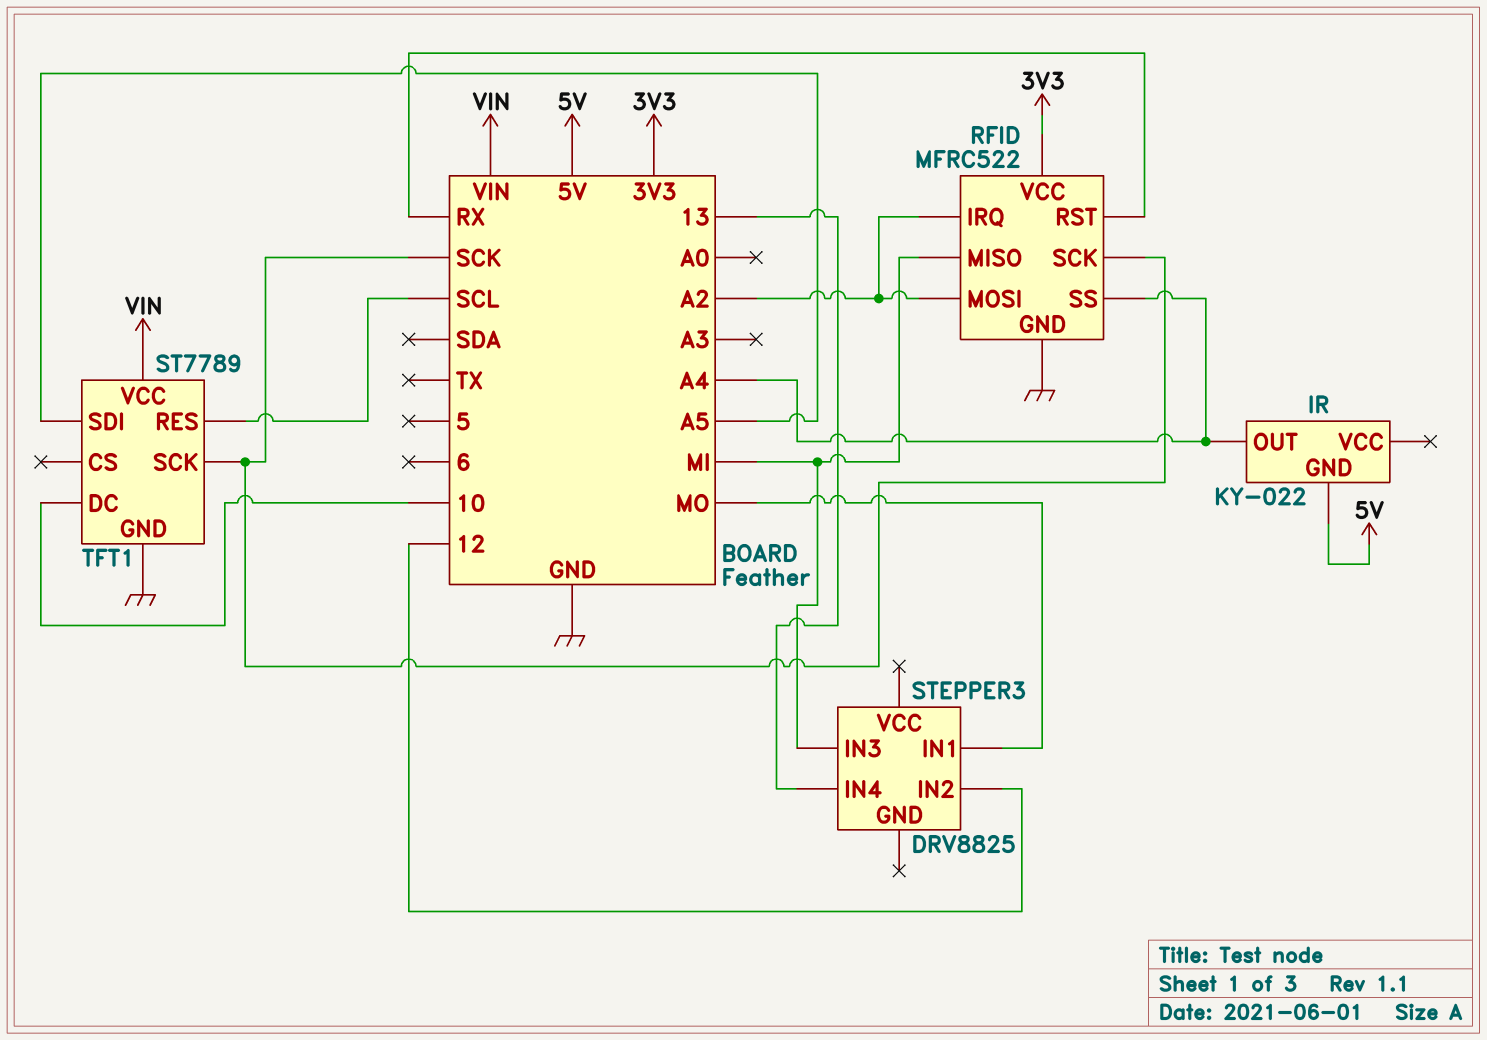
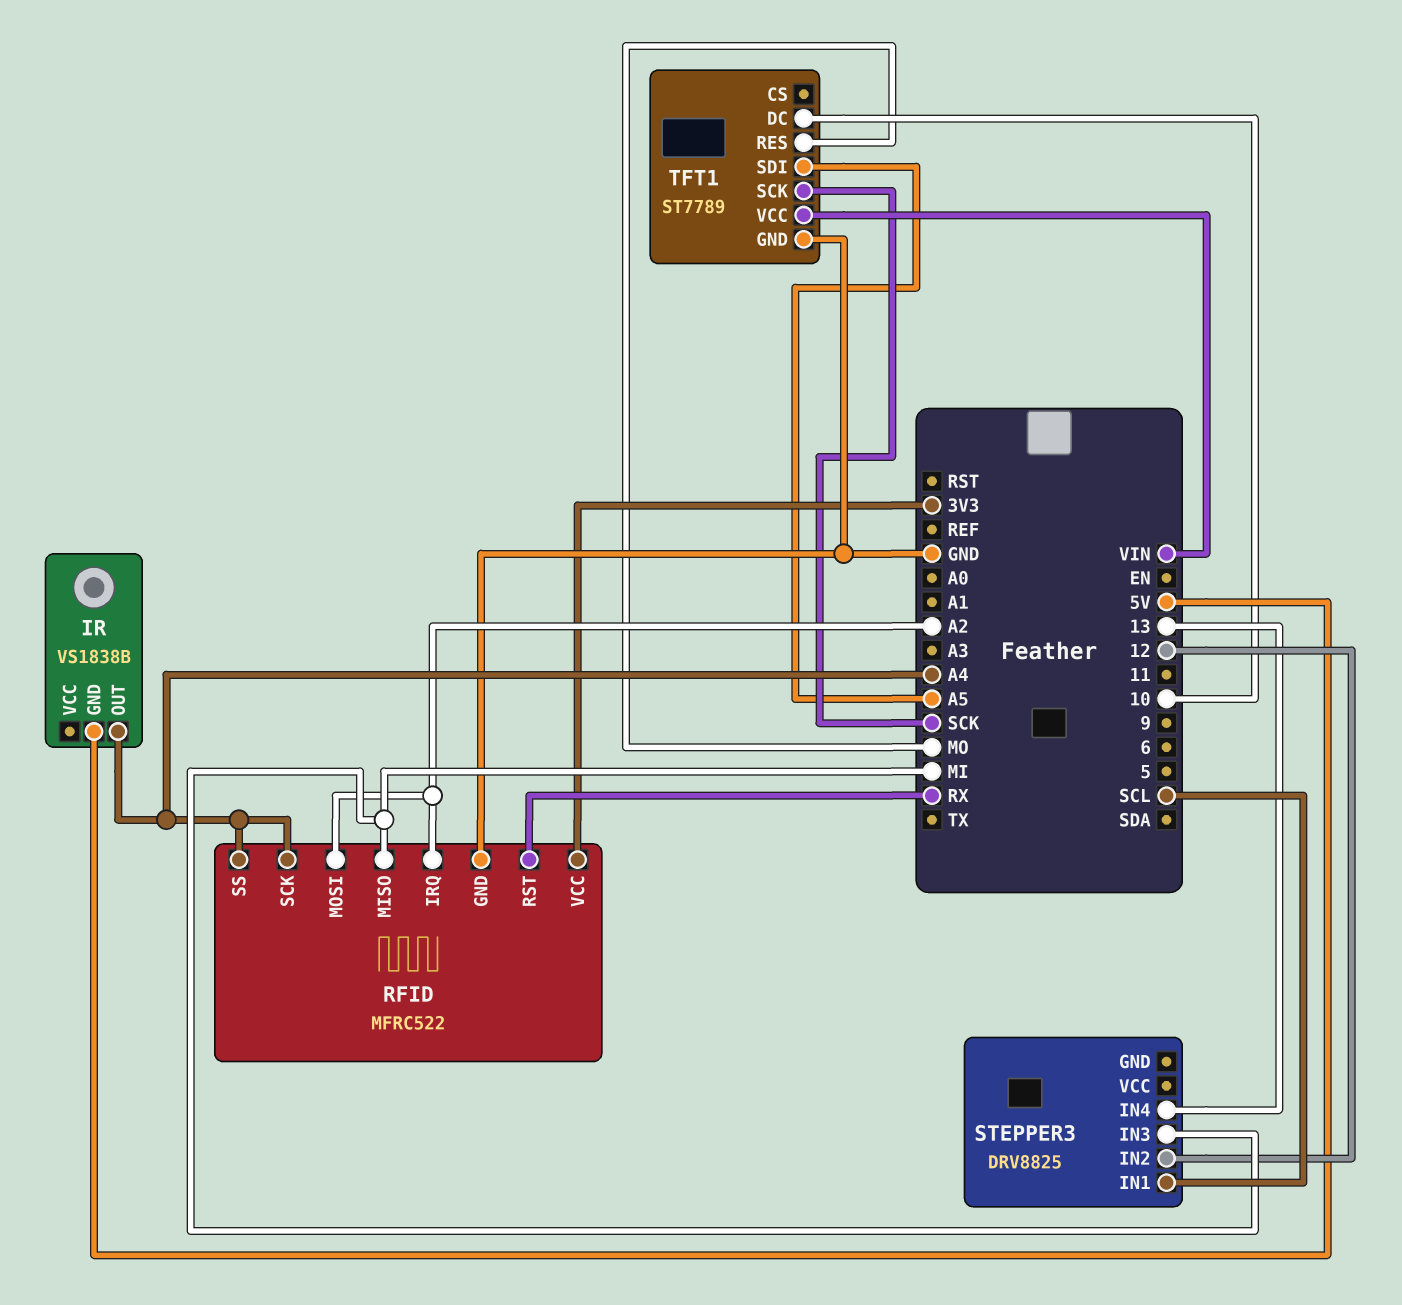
IR: KY-022 -> VS1838B
RFID pin SCK: SCK -> A4
STEPPER3 pin IN1: MO -> SCL
TFT1 pin RES: SCL -> MO

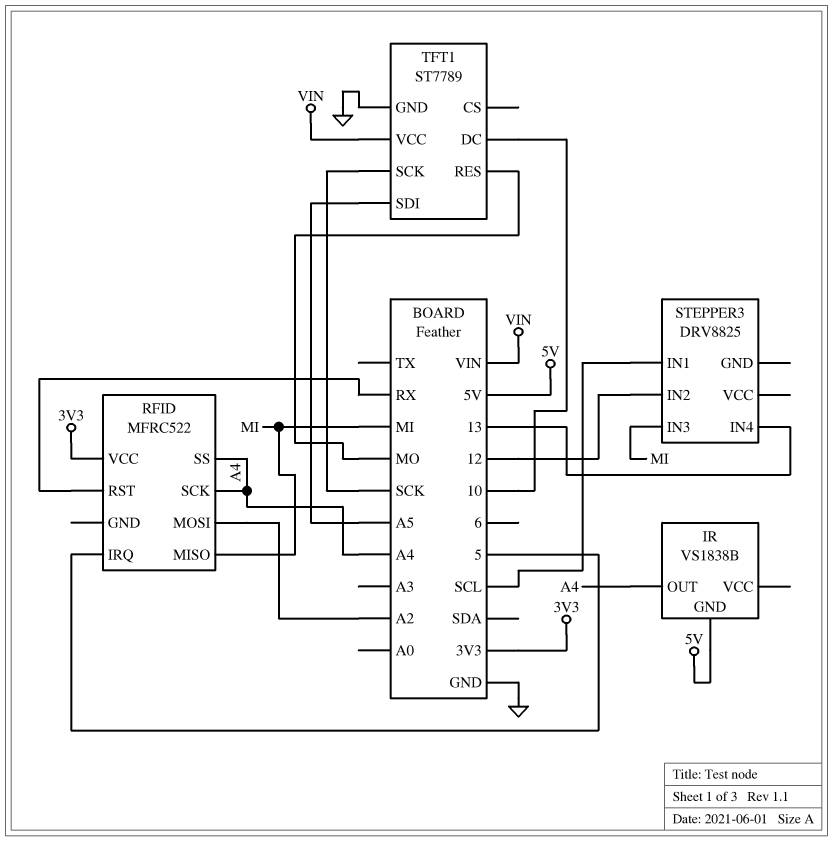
RFID pin GND: GND -> none
RFID pin IRQ: A2 -> 5

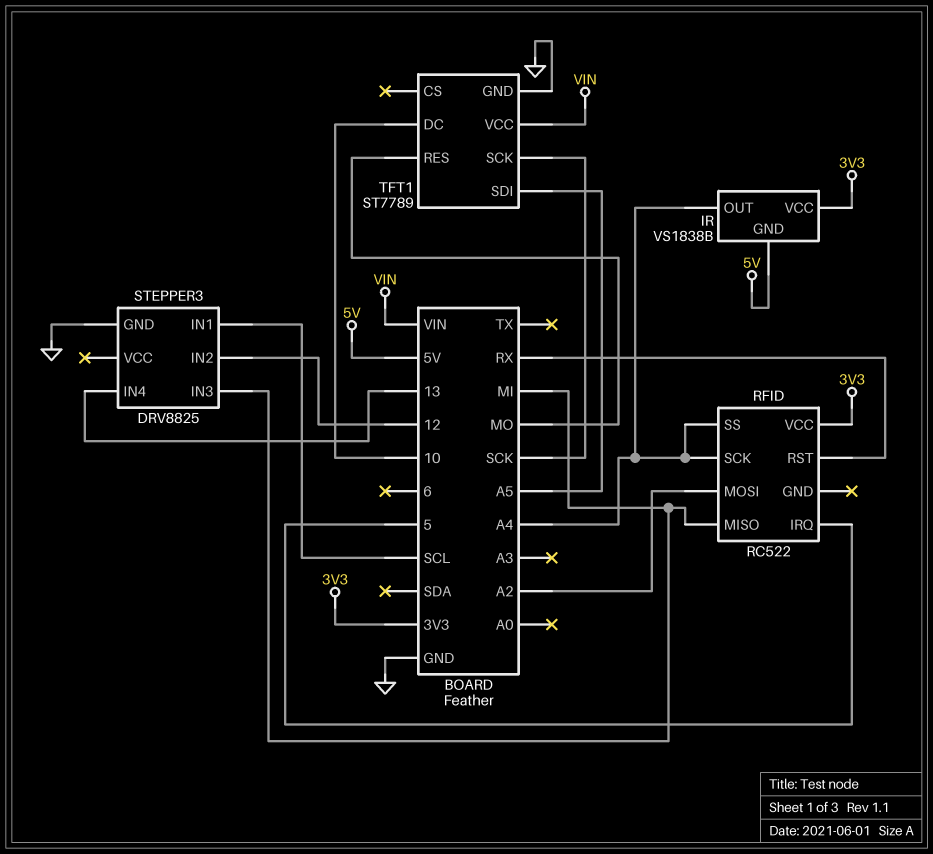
IR pin VCC: none -> 3V3
RFID: MFRC522 -> RC522
STEPPER3 pin GND: none -> GND

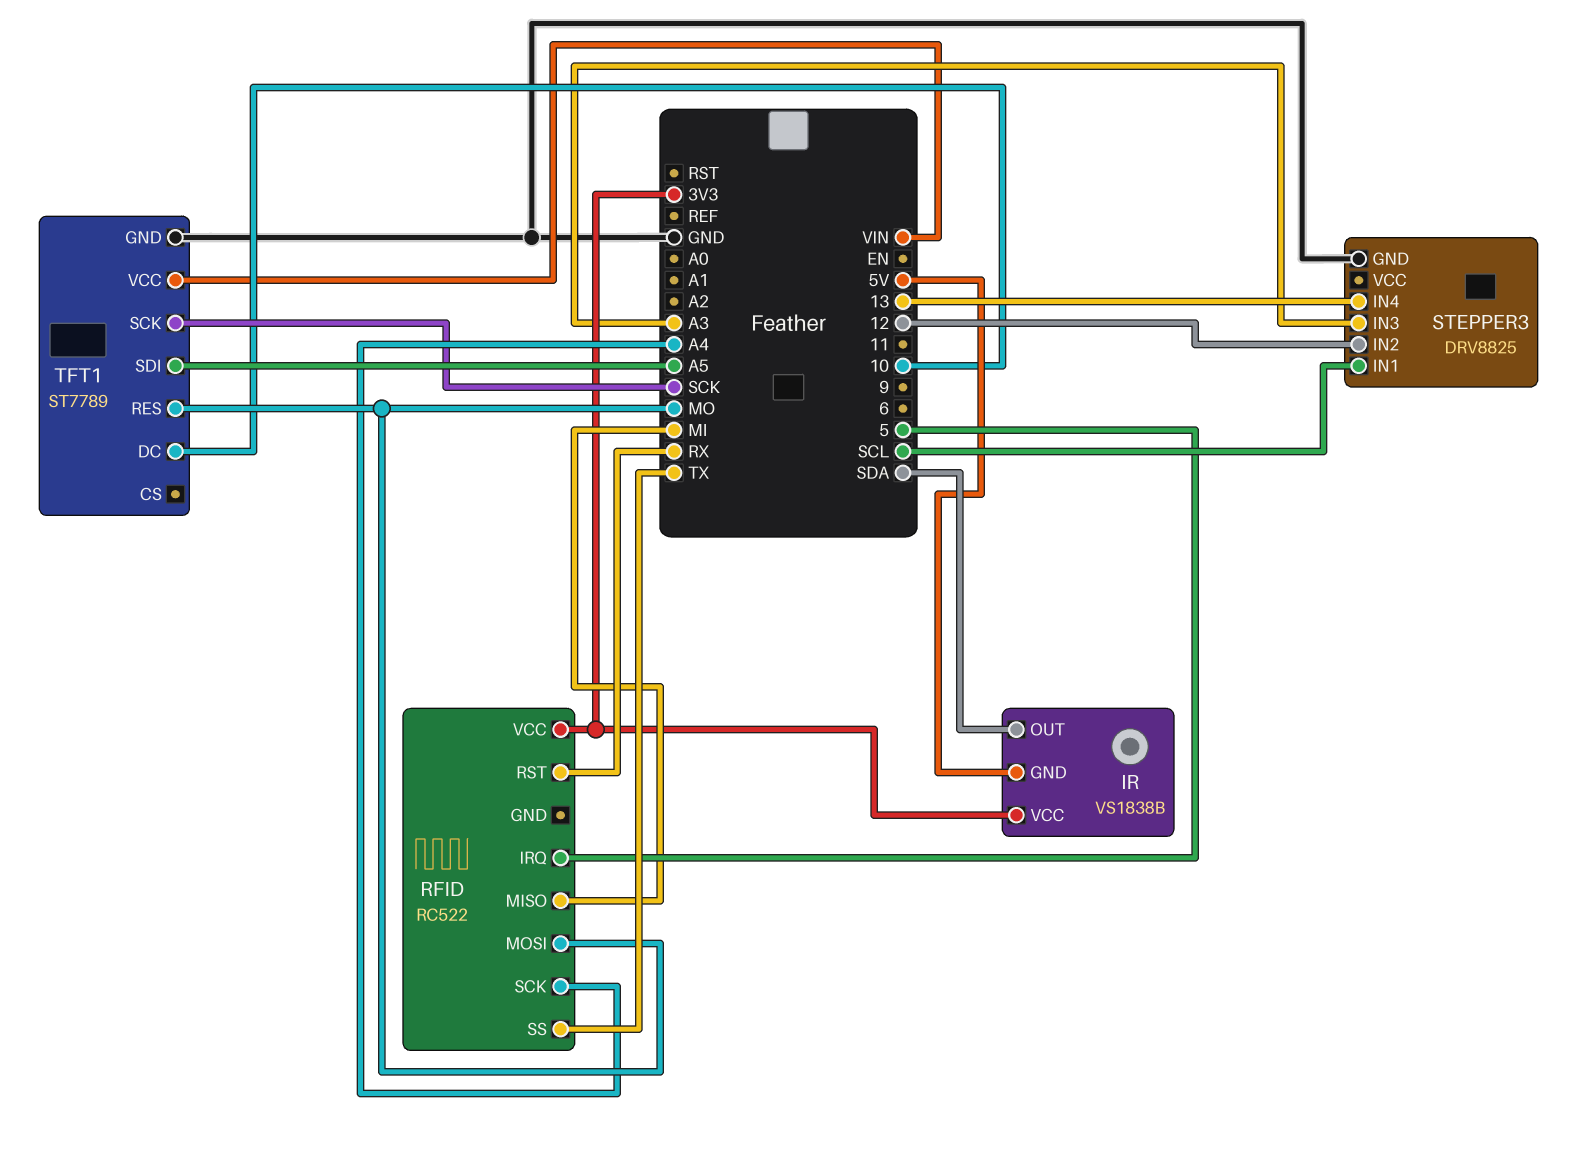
IR pin OUT: A4 -> SDA
RFID pin MOSI: A2 -> MO
RFID pin SS: A4 -> TX
STEPPER3 pin IN3: MI -> A3

